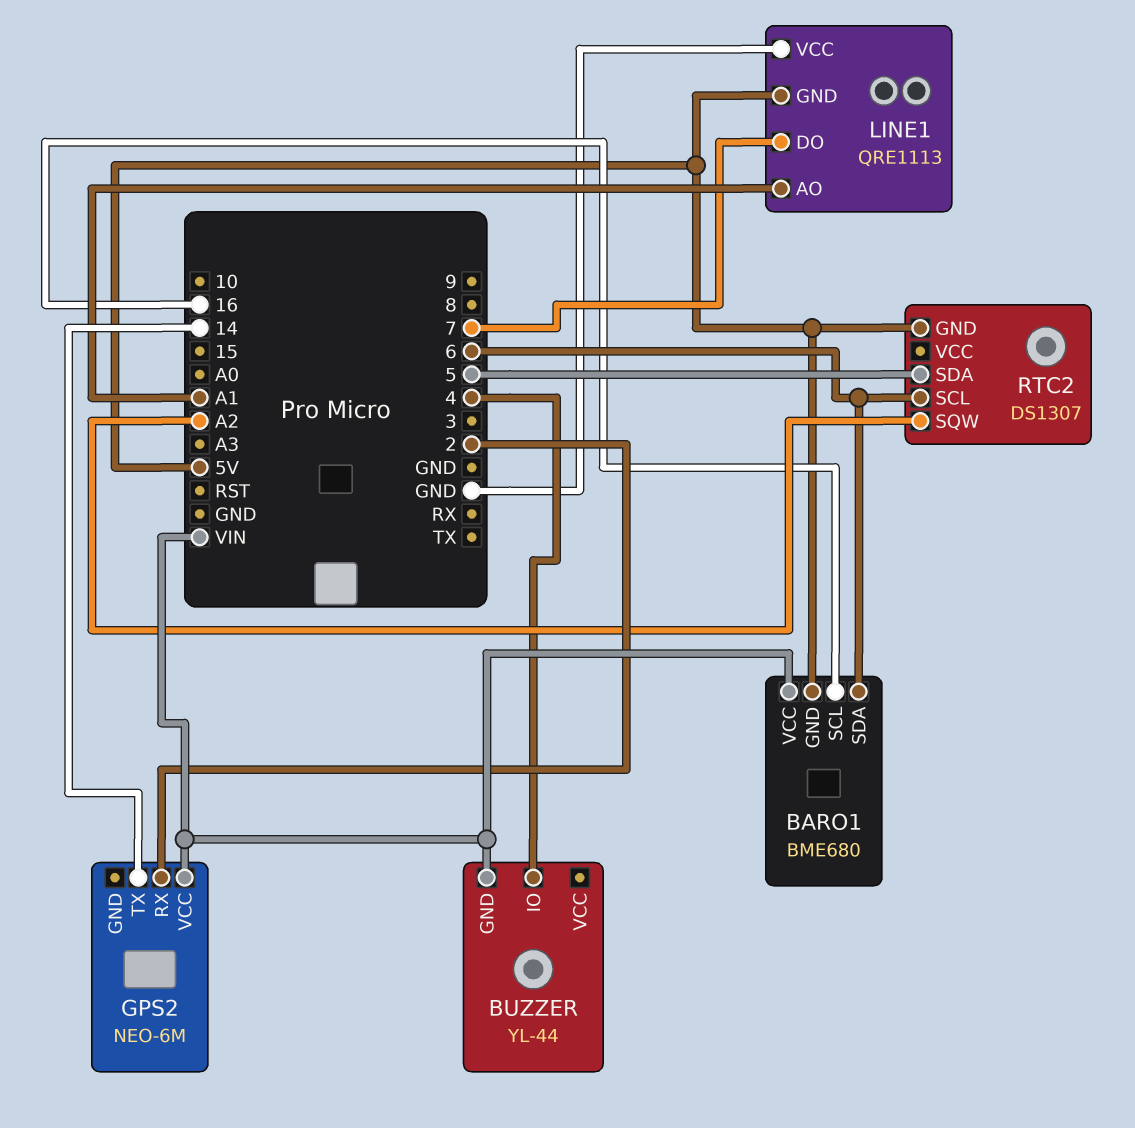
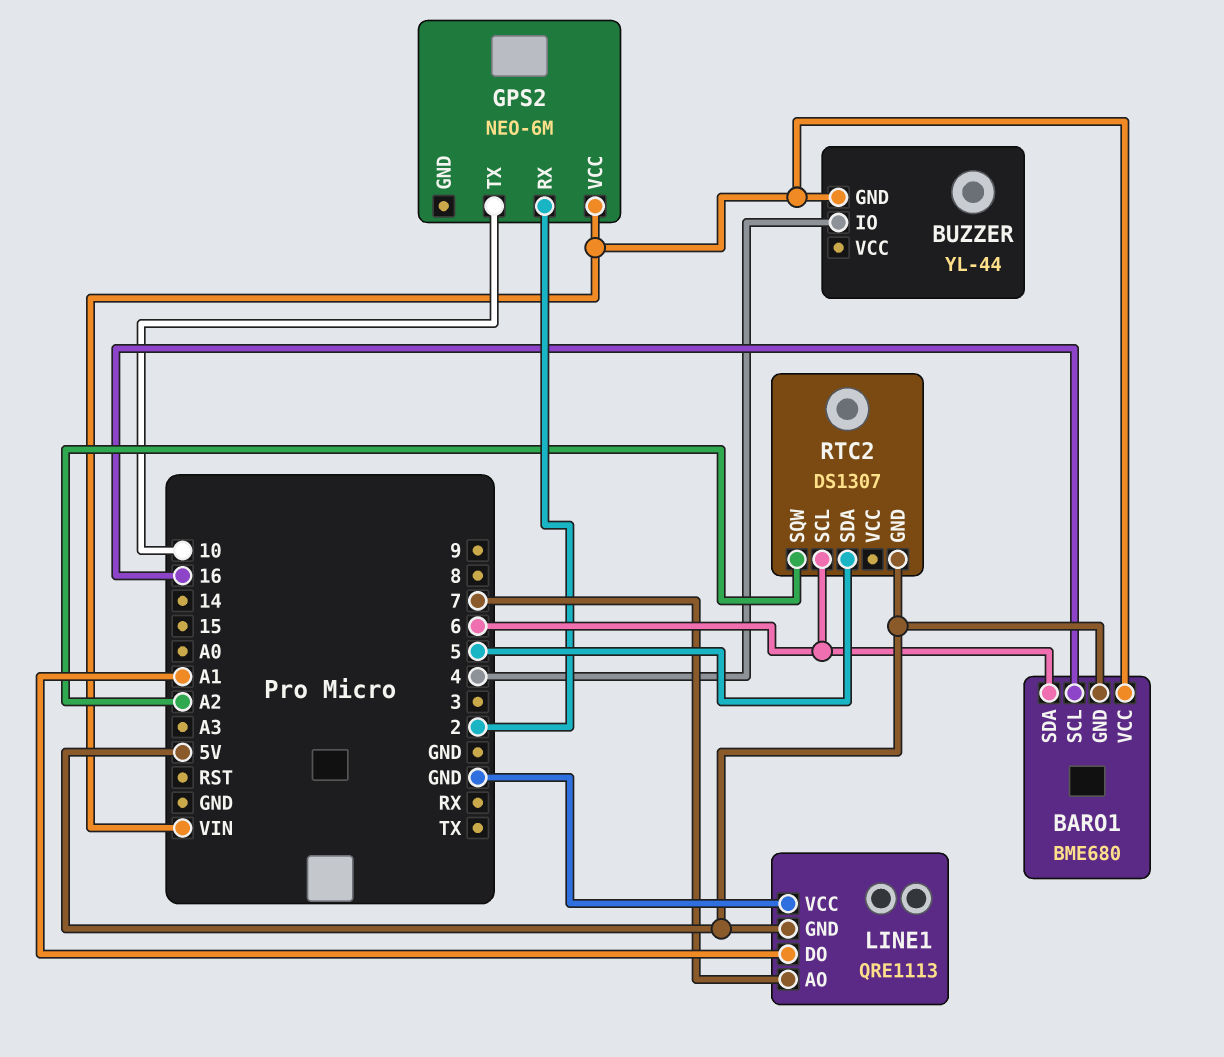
GPS2 pin TX: 14 -> 10
LINE1 pin AO: A1 -> 7
LINE1 pin DO: 7 -> A1

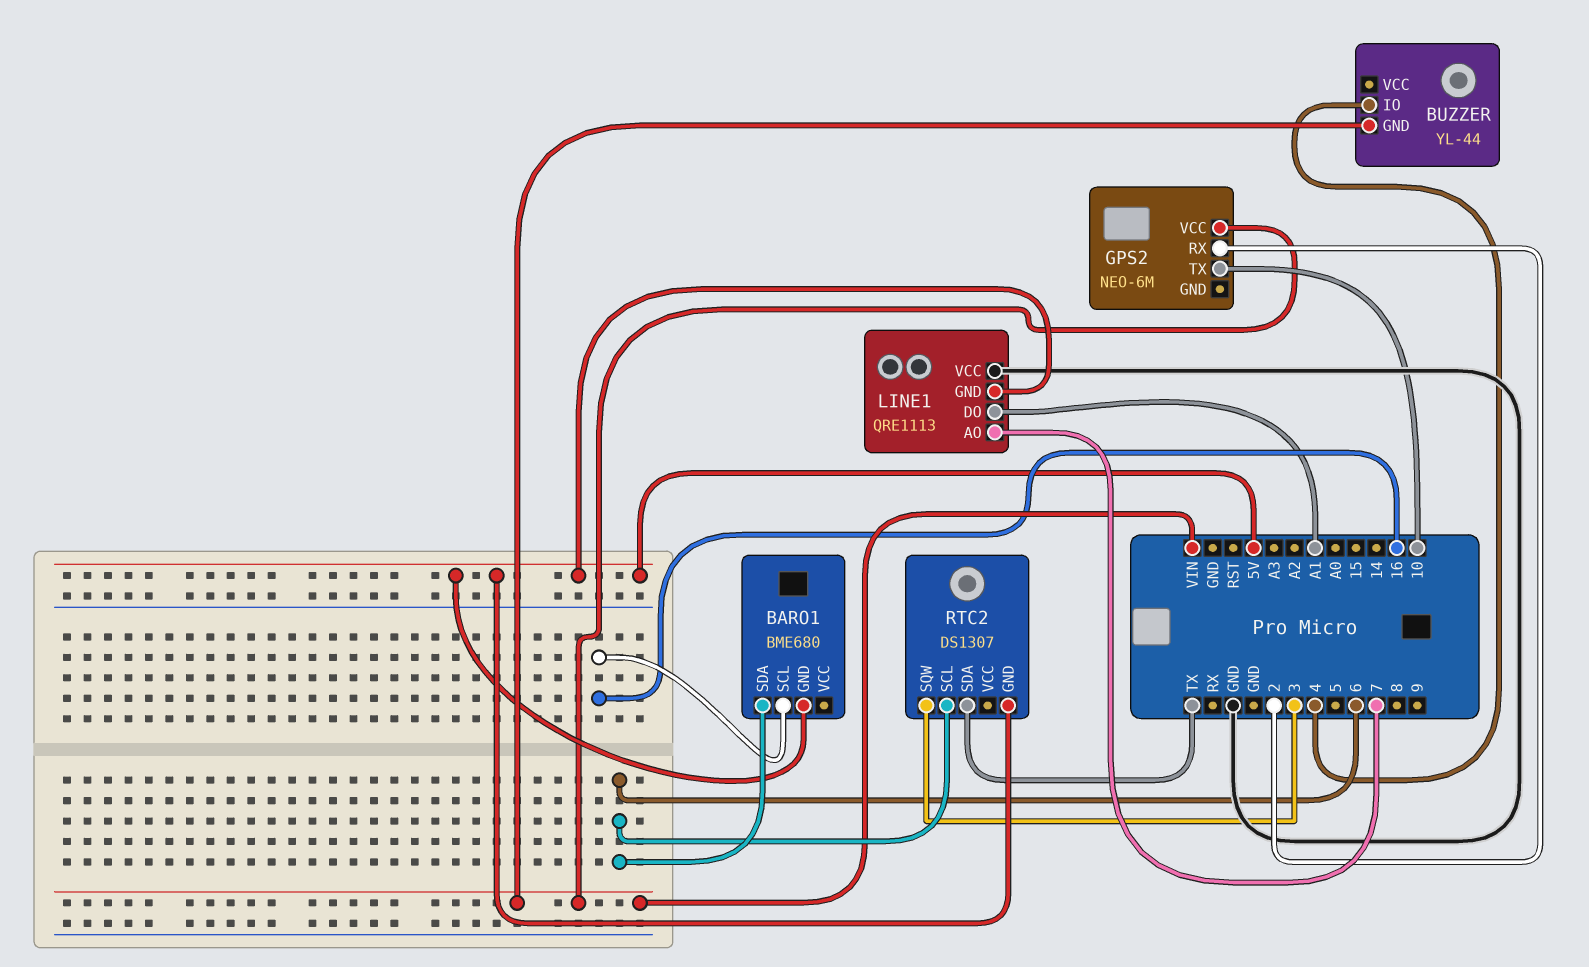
BARO1 pin VCC: VIN -> none
RTC2 pin SDA: 5 -> TX
RTC2 pin SQW: A2 -> 3

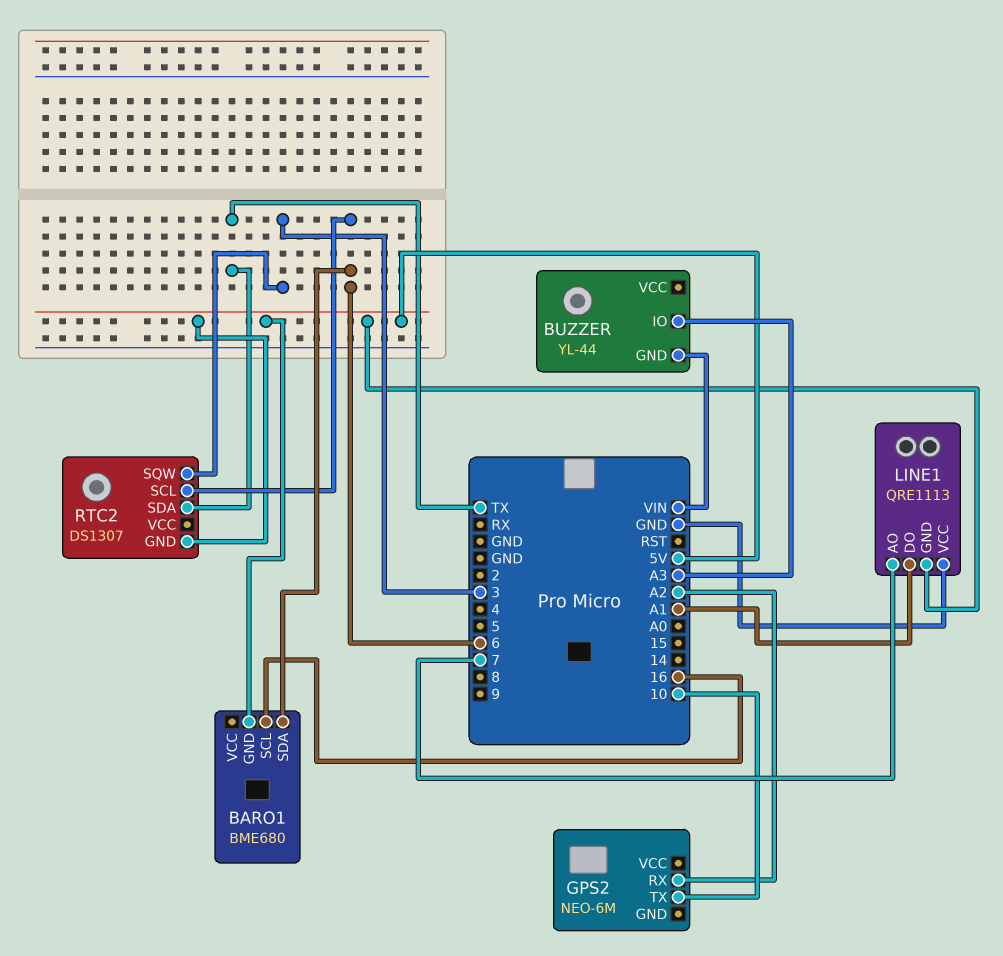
BUZZER pin IO: 4 -> A3
GPS2 pin RX: 2 -> A2
GPS2 pin VCC: VIN -> none

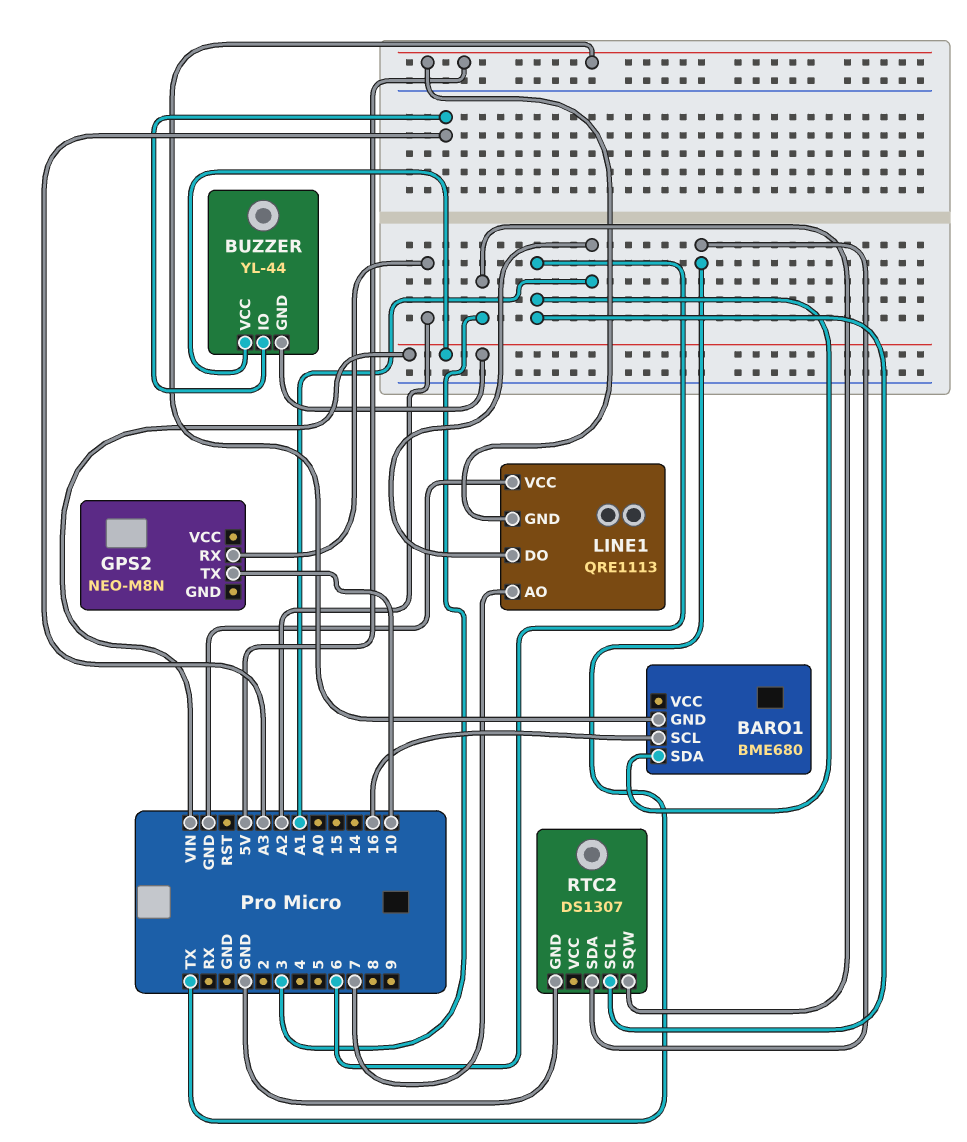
BUZZER pin VCC: none -> VIN
GPS2: NEO-6M -> NEO-M8N
RTC2 pin GND: 5V -> GND

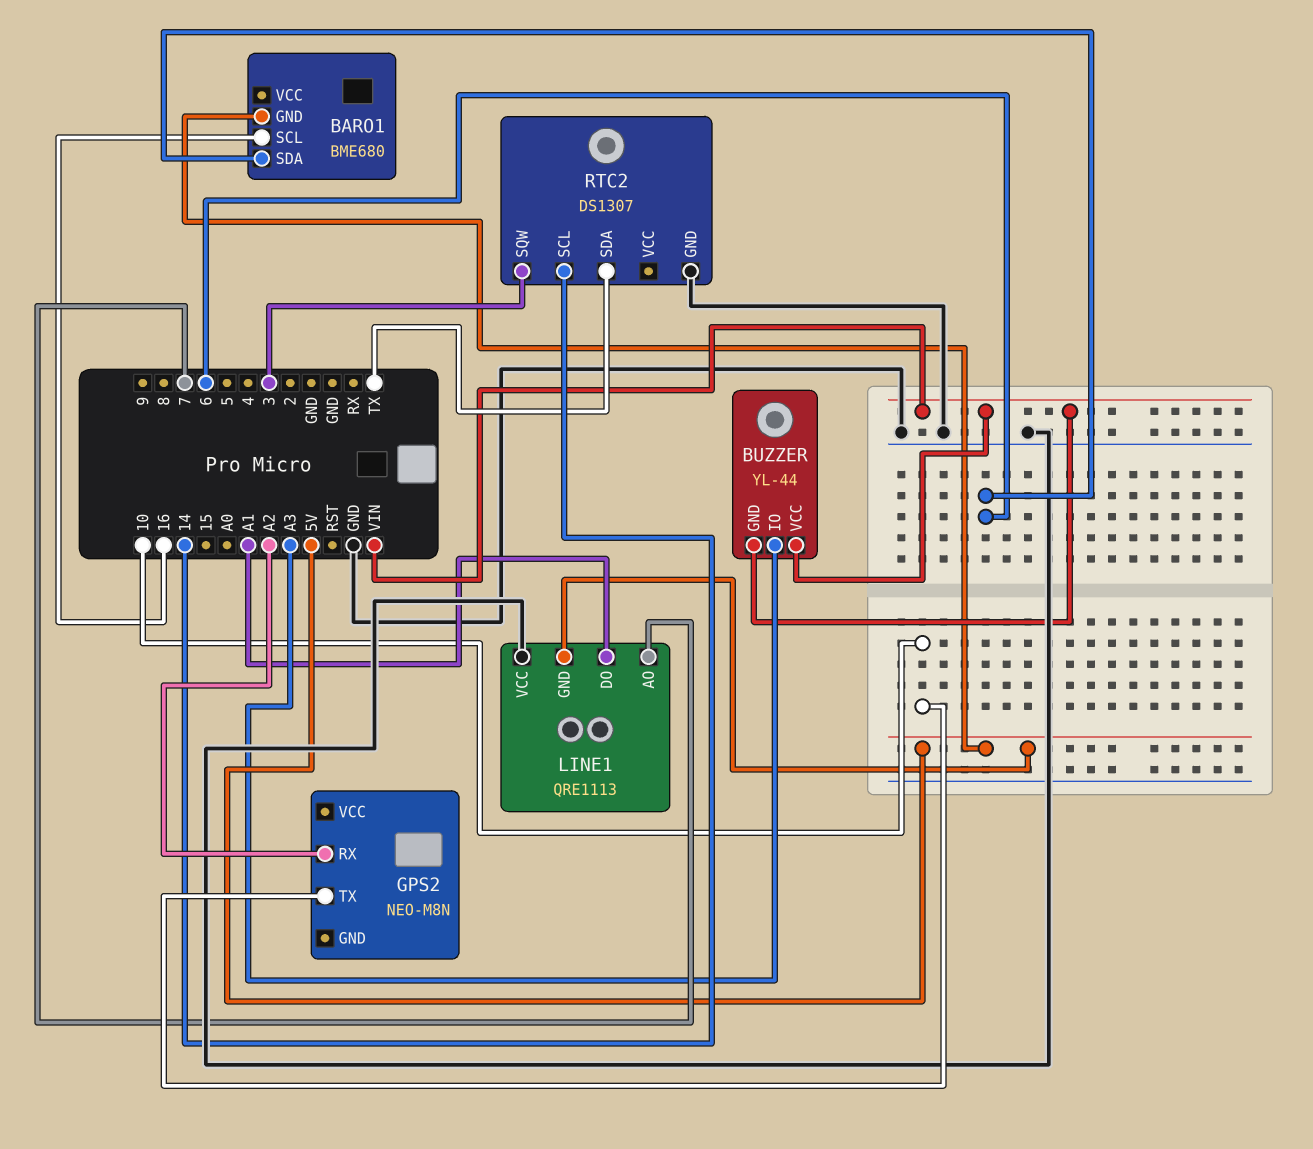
RTC2 pin SCL: 6 -> 14

